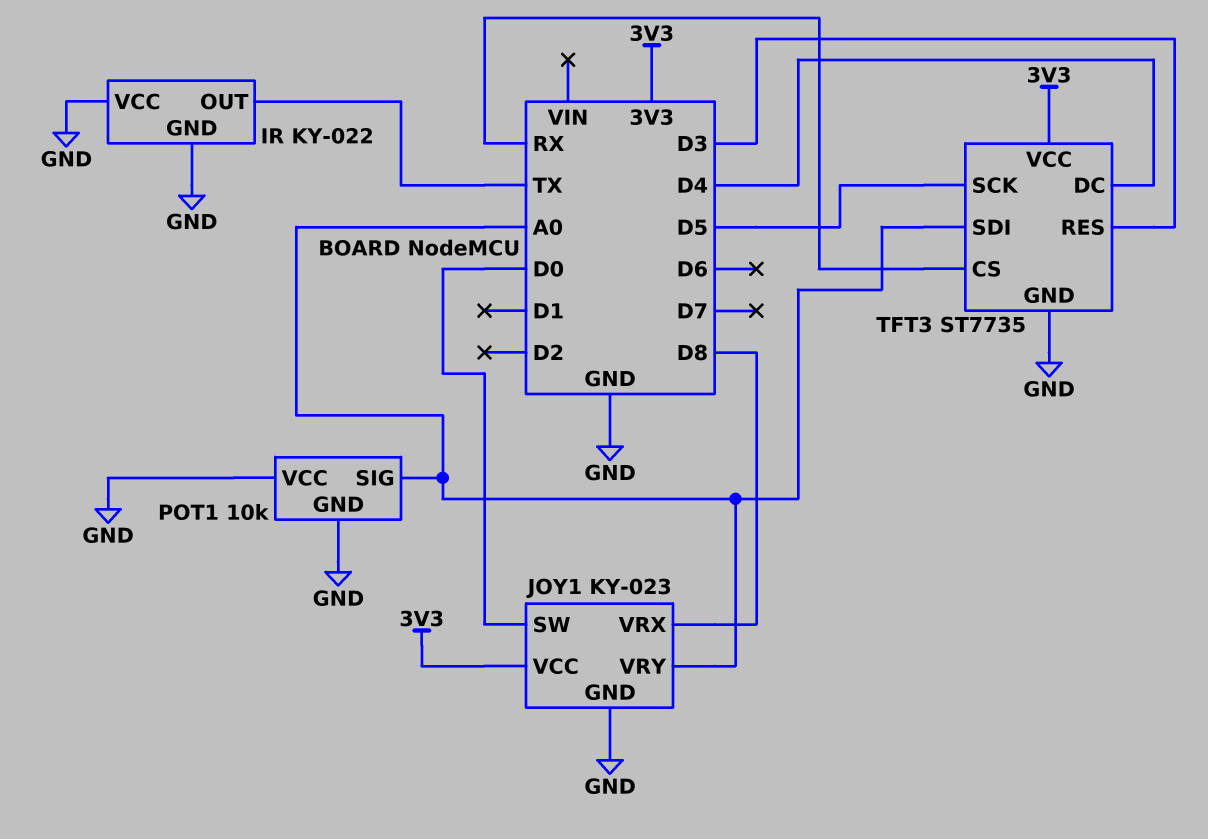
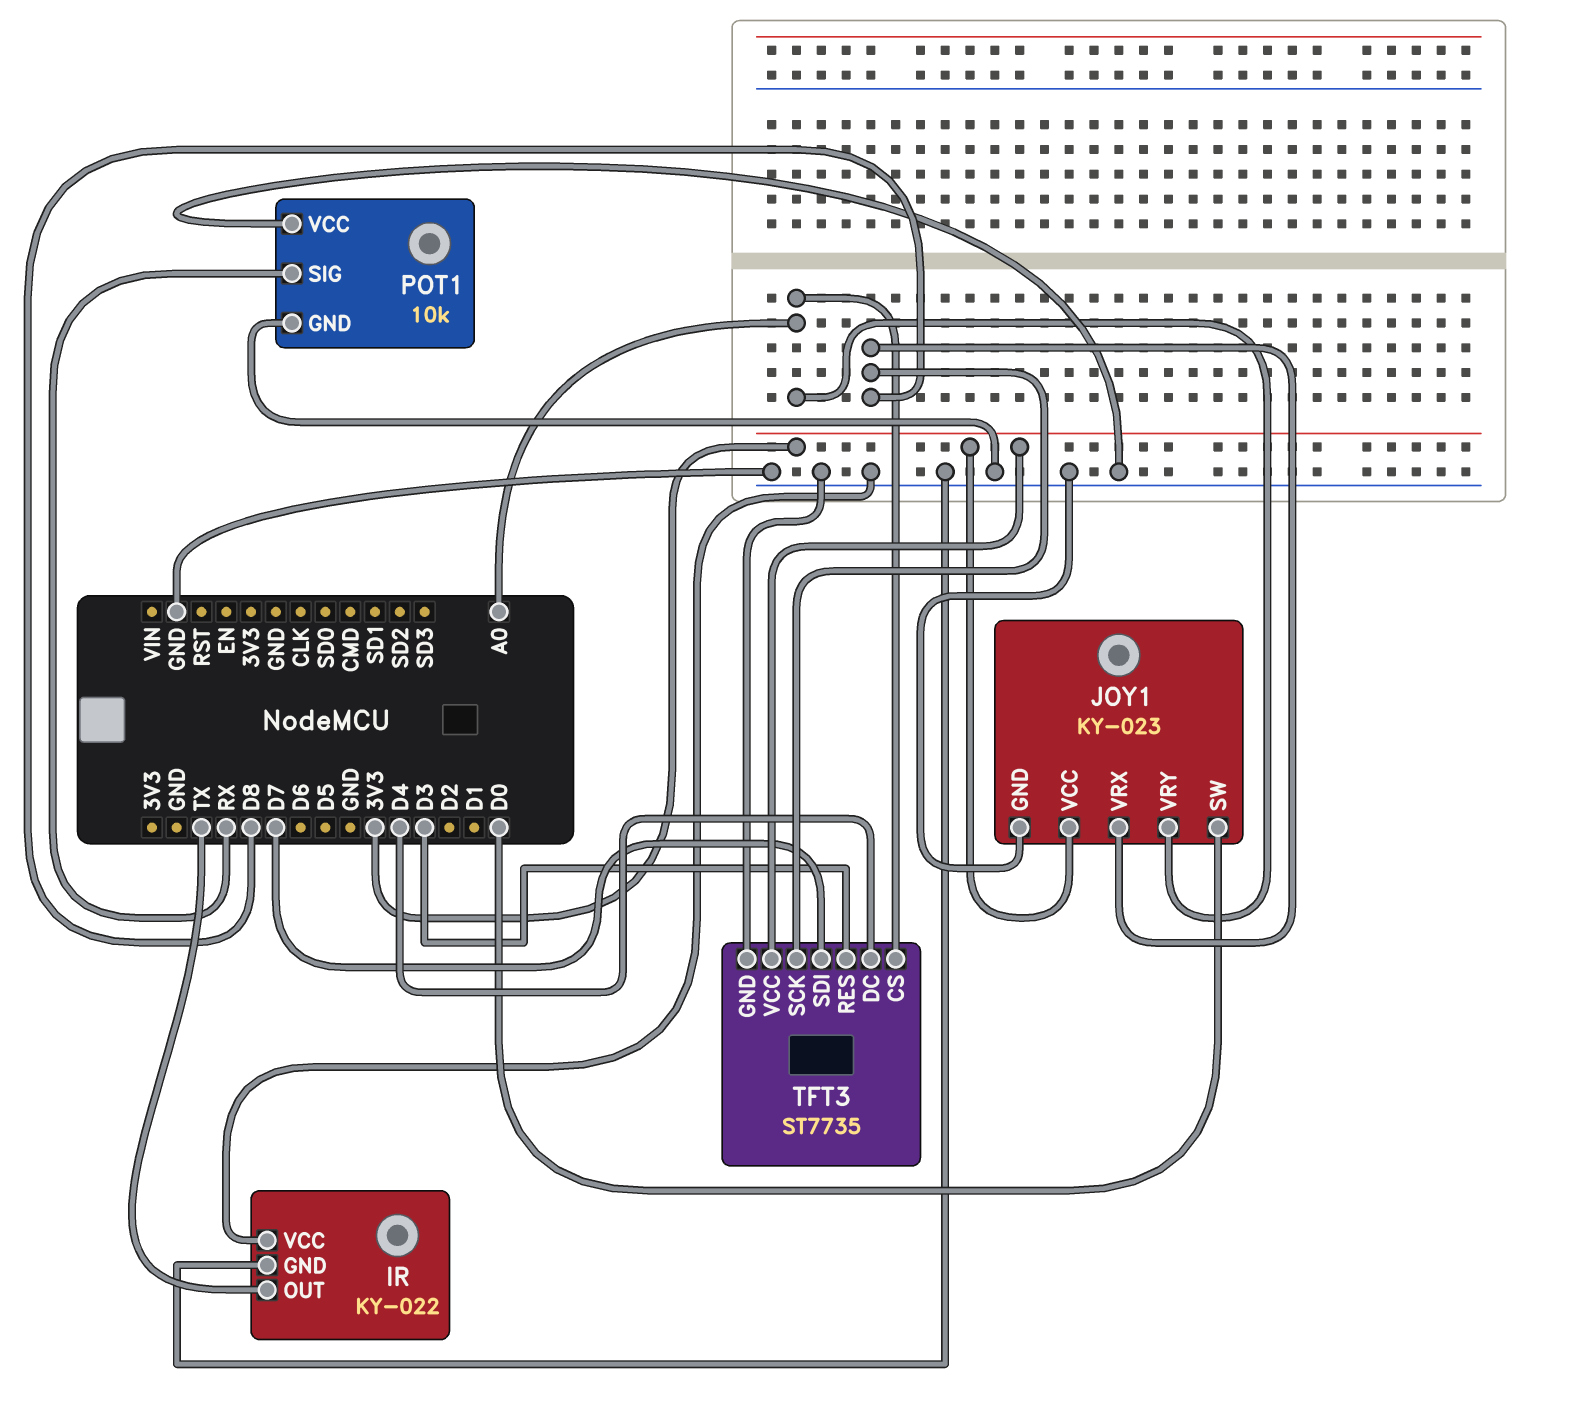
POT1 pin SIG: A0 -> RX
TFT3 pin CS: RX -> A0
TFT3 pin SCK: D5 -> D8
TFT3 pin SDI: A0 -> D7

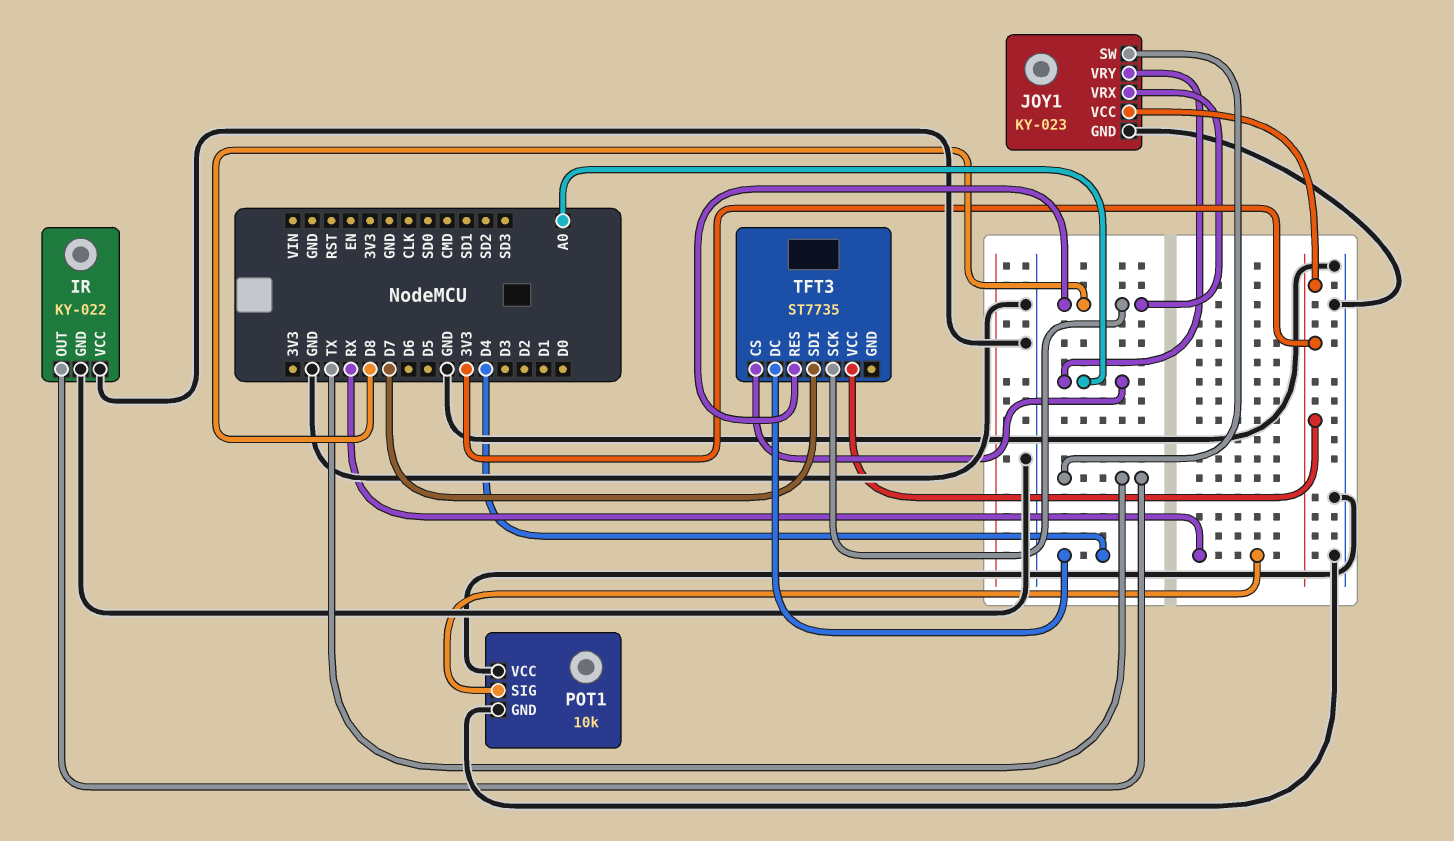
JOY1 pin SW: D0 -> TX
TFT3 pin GND: GND -> none
TFT3 pin RES: D3 -> D8

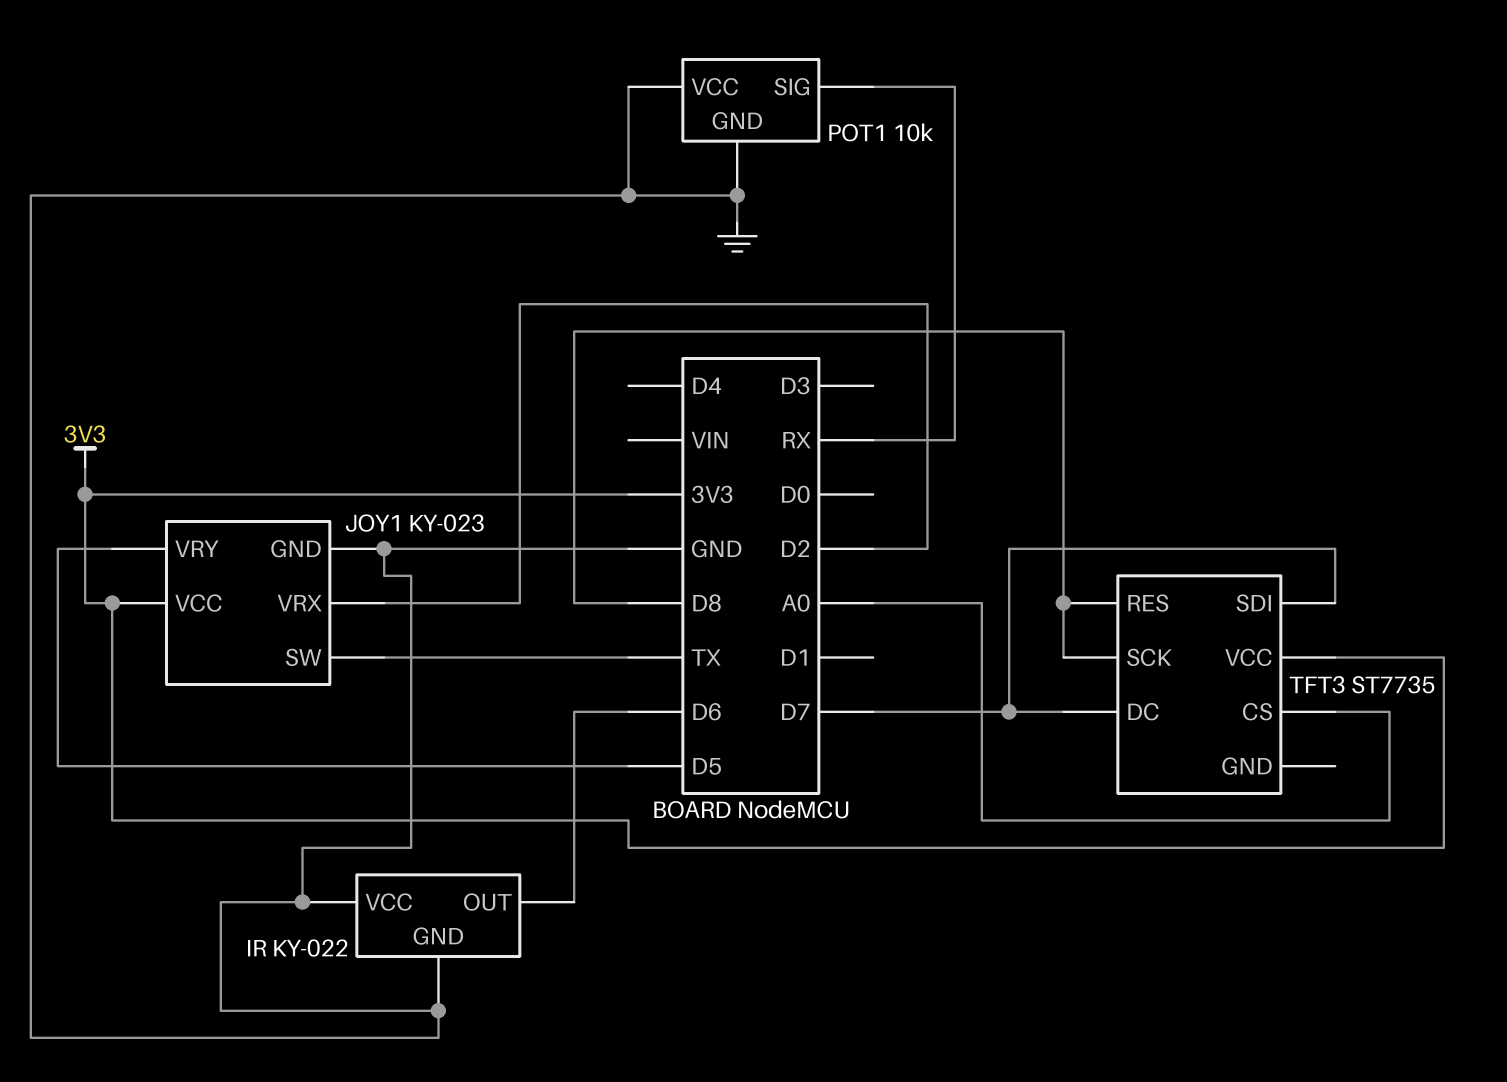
IR pin OUT: TX -> D6
JOY1 pin VRX: D8 -> D2
JOY1 pin VRY: A0 -> D5
TFT3 pin DC: D4 -> D7

